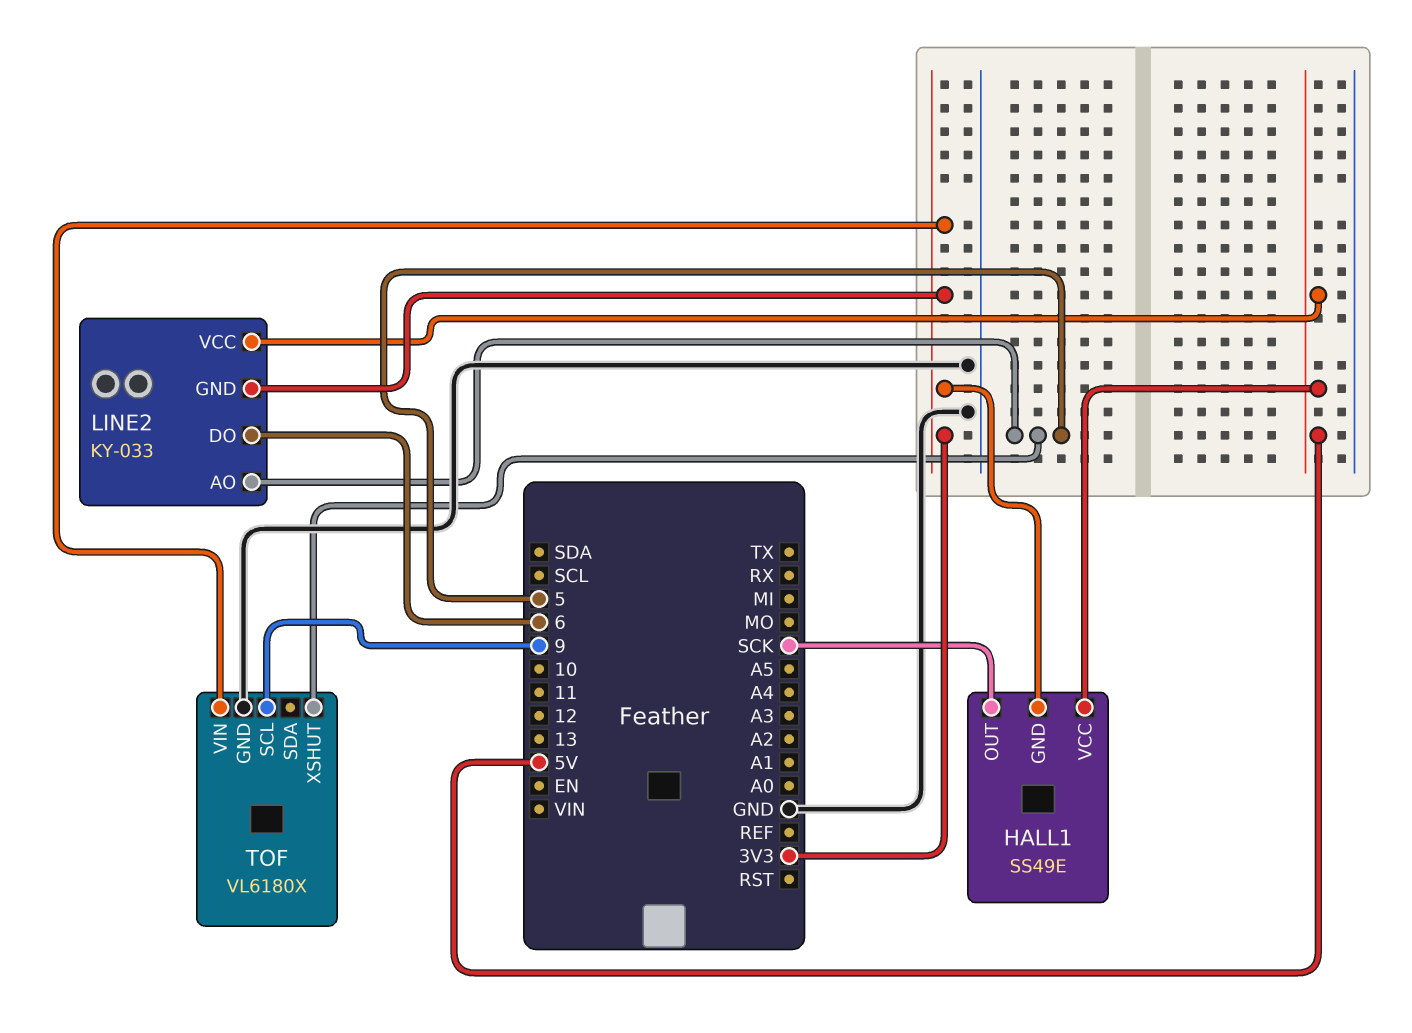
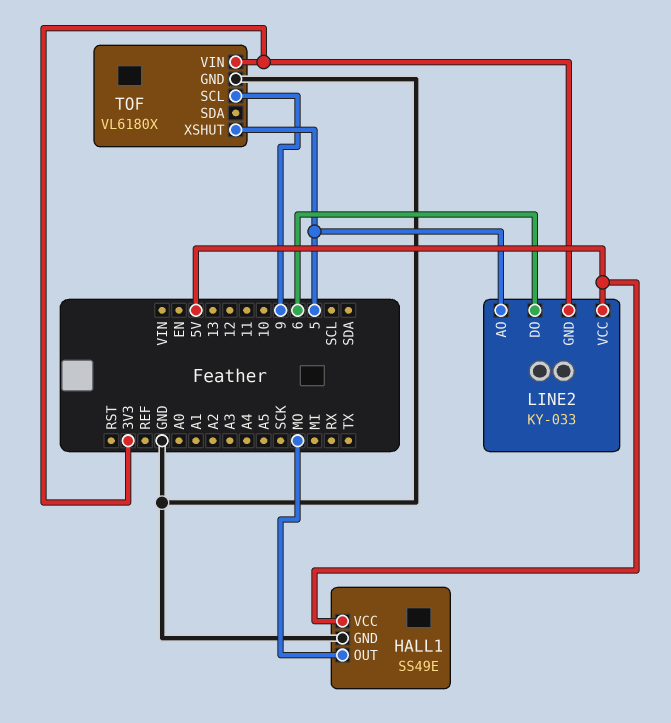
HALL1 pin GND: 3V3 -> GND
HALL1 pin OUT: SCK -> MO

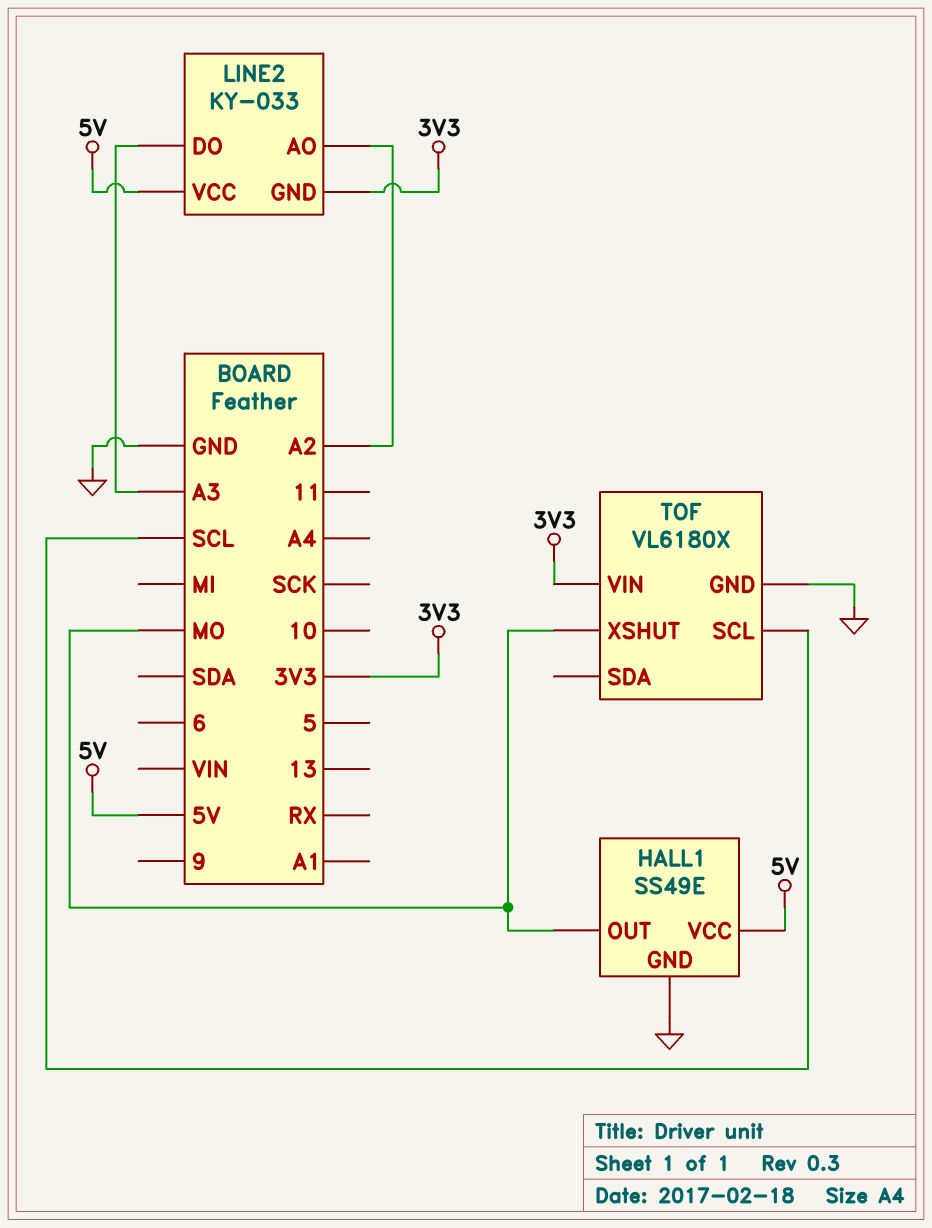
LINE2 pin AO: 5 -> A2
LINE2 pin DO: 6 -> A3
TOF pin SCL: 9 -> SCL
TOF pin XSHUT: 5 -> MO

